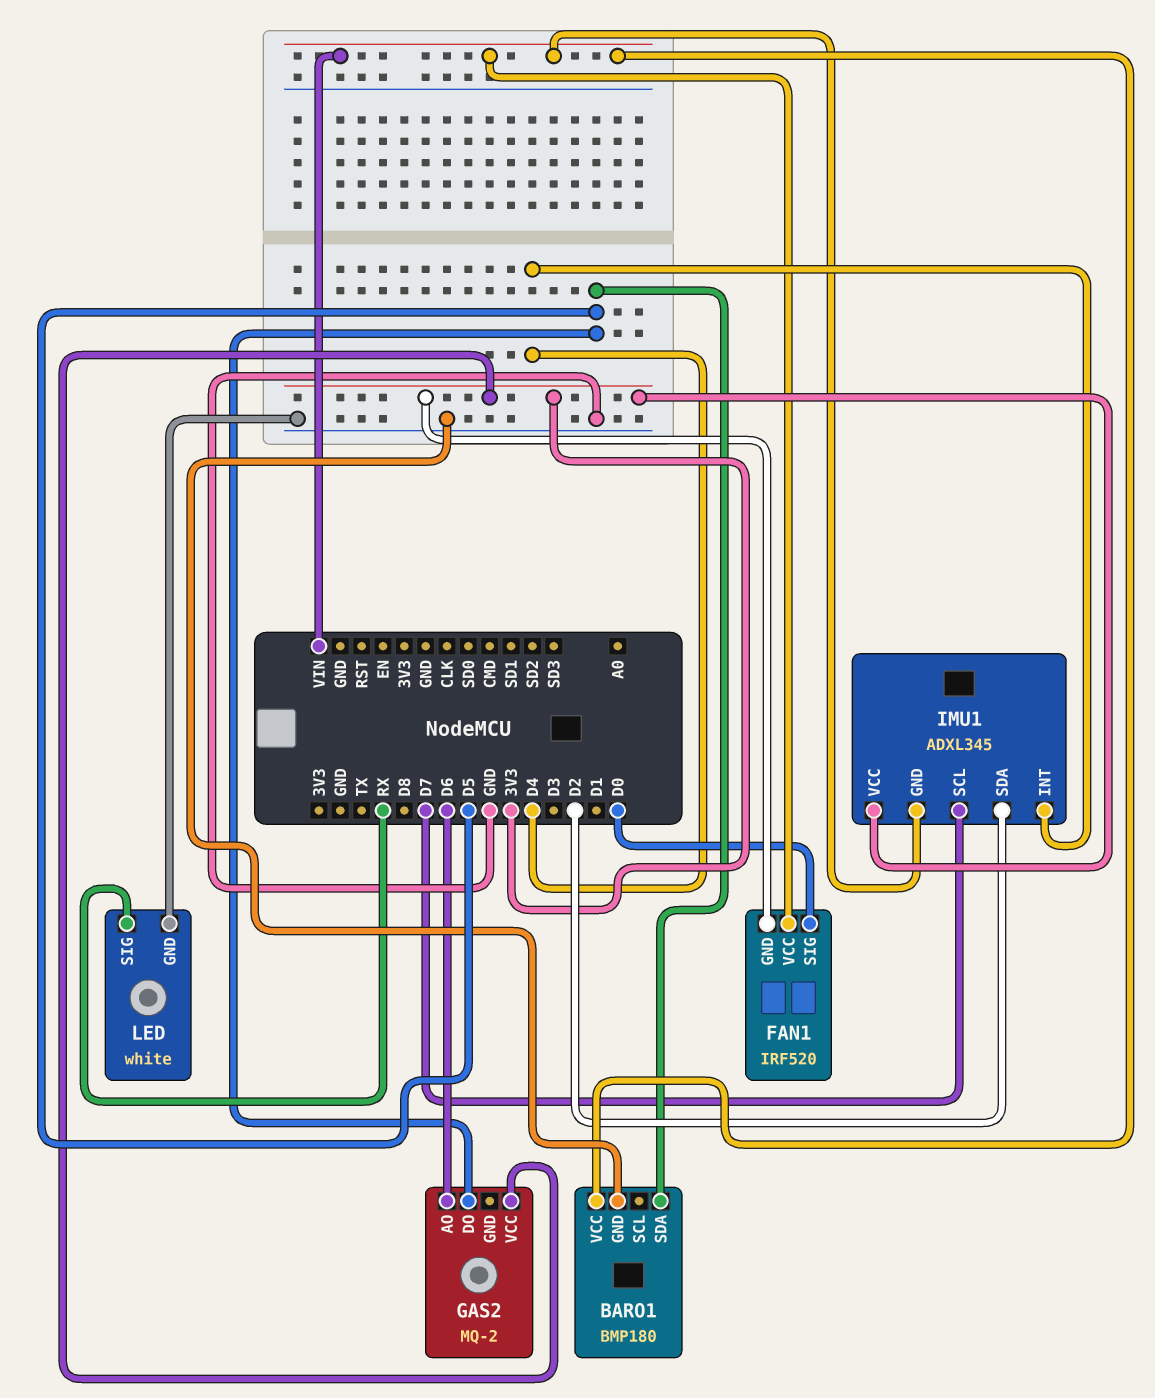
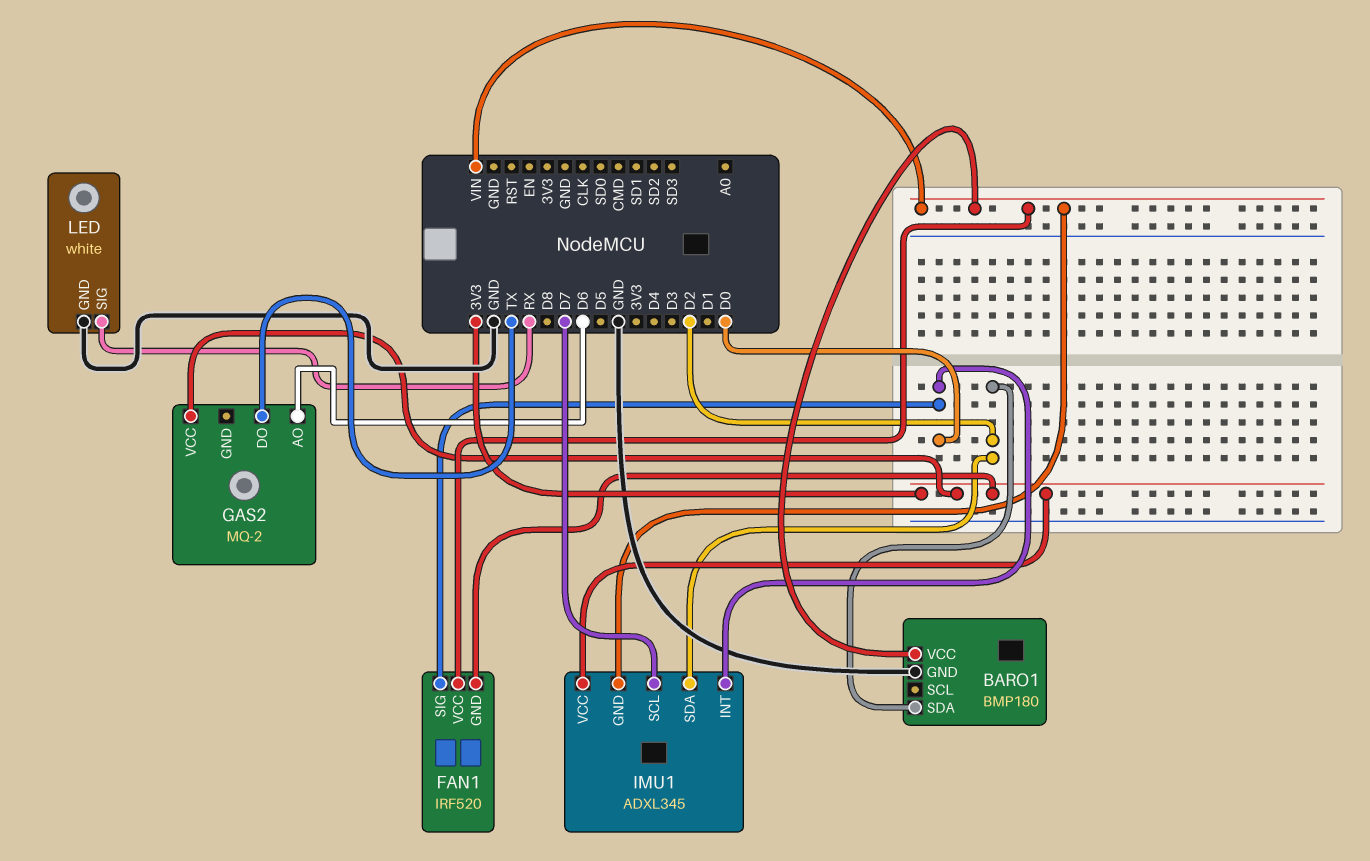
BARO1 pin SDA: D5 -> D2
GAS2 pin DO: D5 -> TX
IMU1 pin INT: D4 -> D0

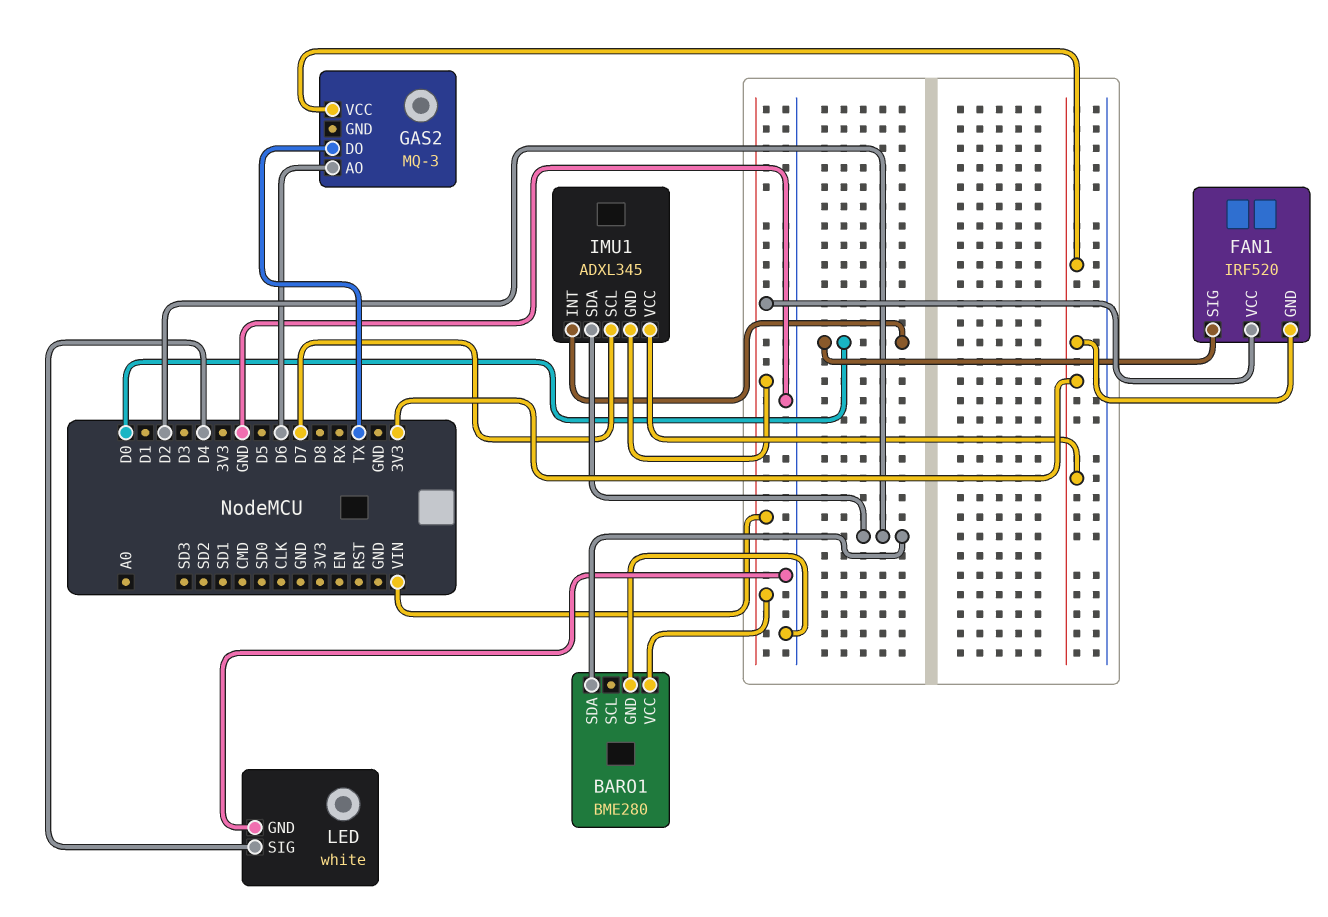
BARO1: BMP180 -> BME280
GAS2: MQ-2 -> MQ-3
LED pin SIG: RX -> D4

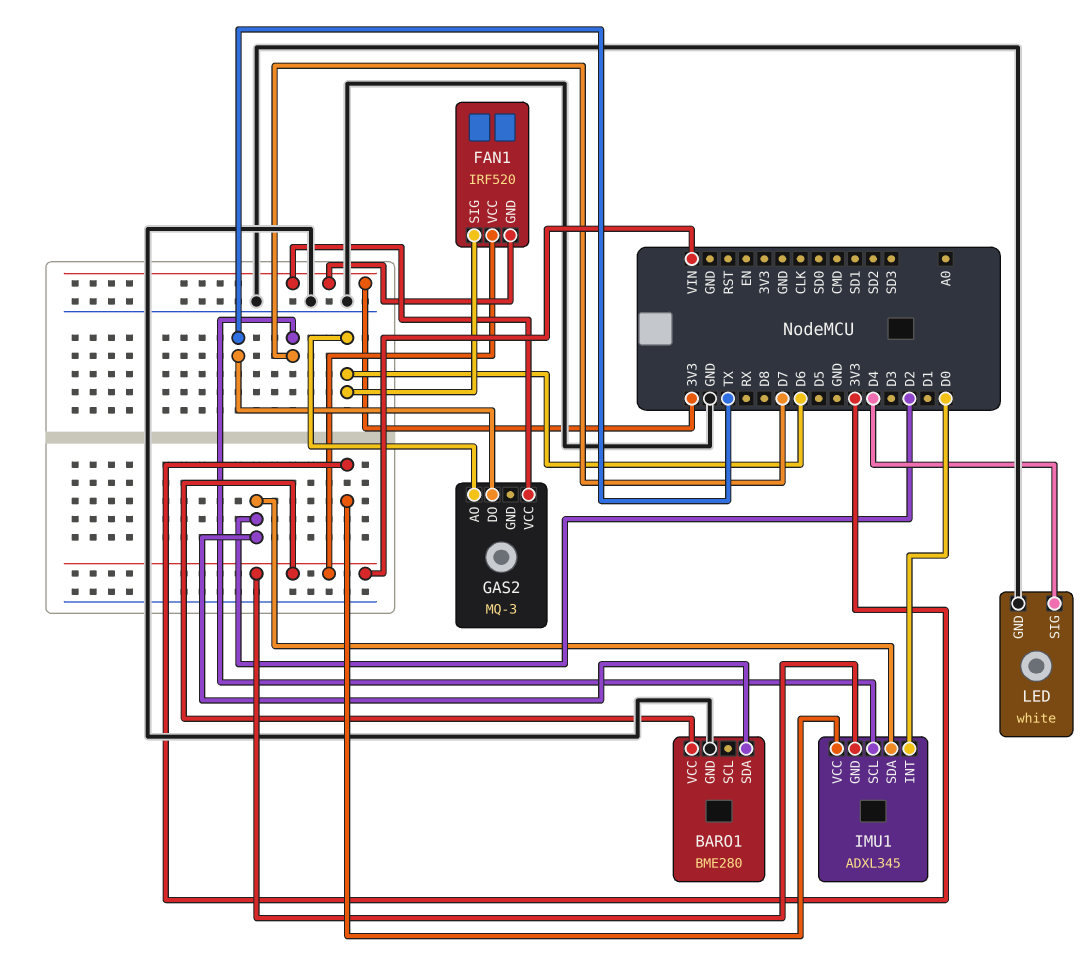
FAN1 pin SIG: D0 -> D6

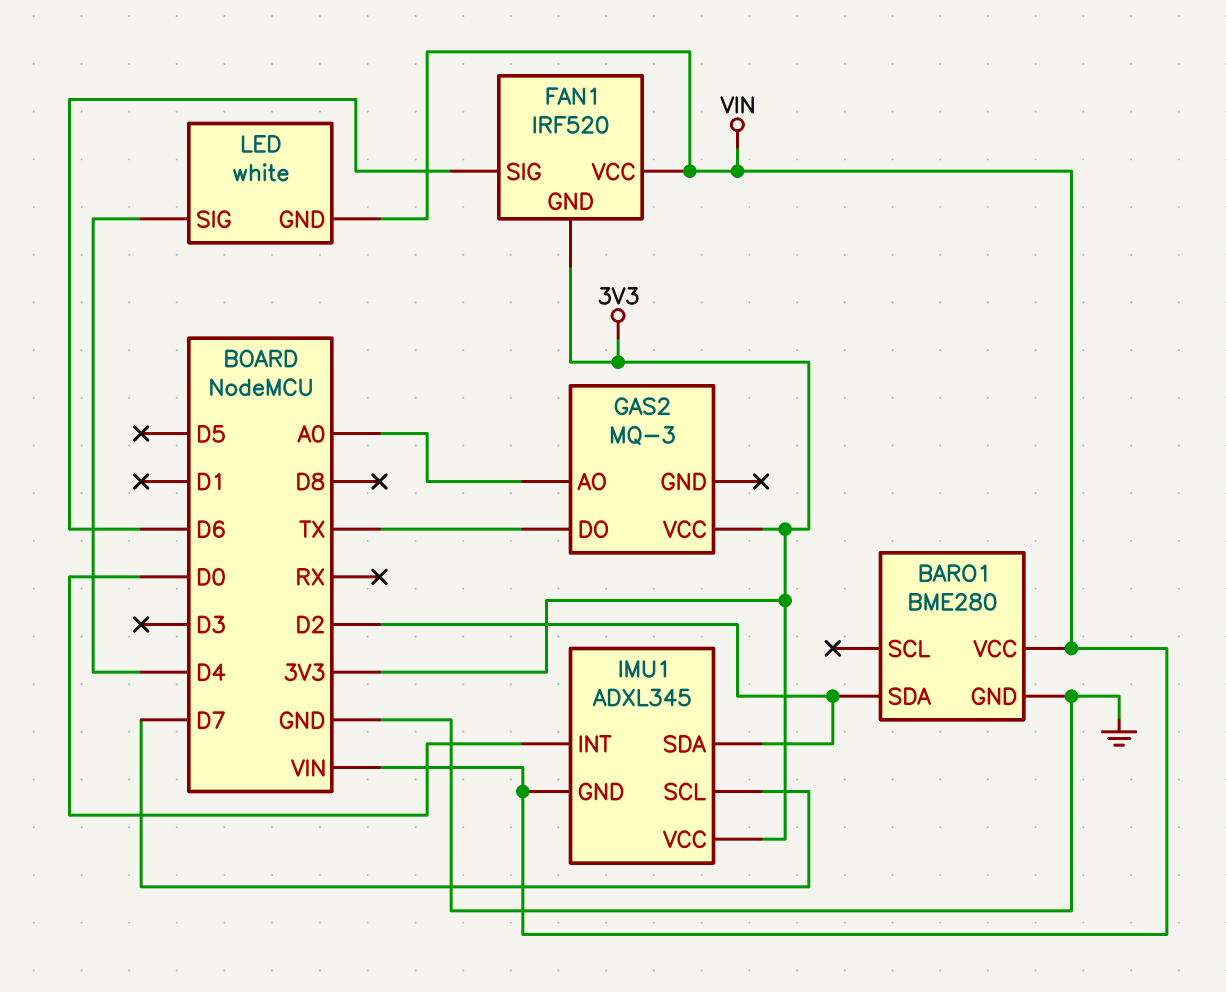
GAS2 pin AO: D6 -> A0
LED pin GND: GND -> VIN

